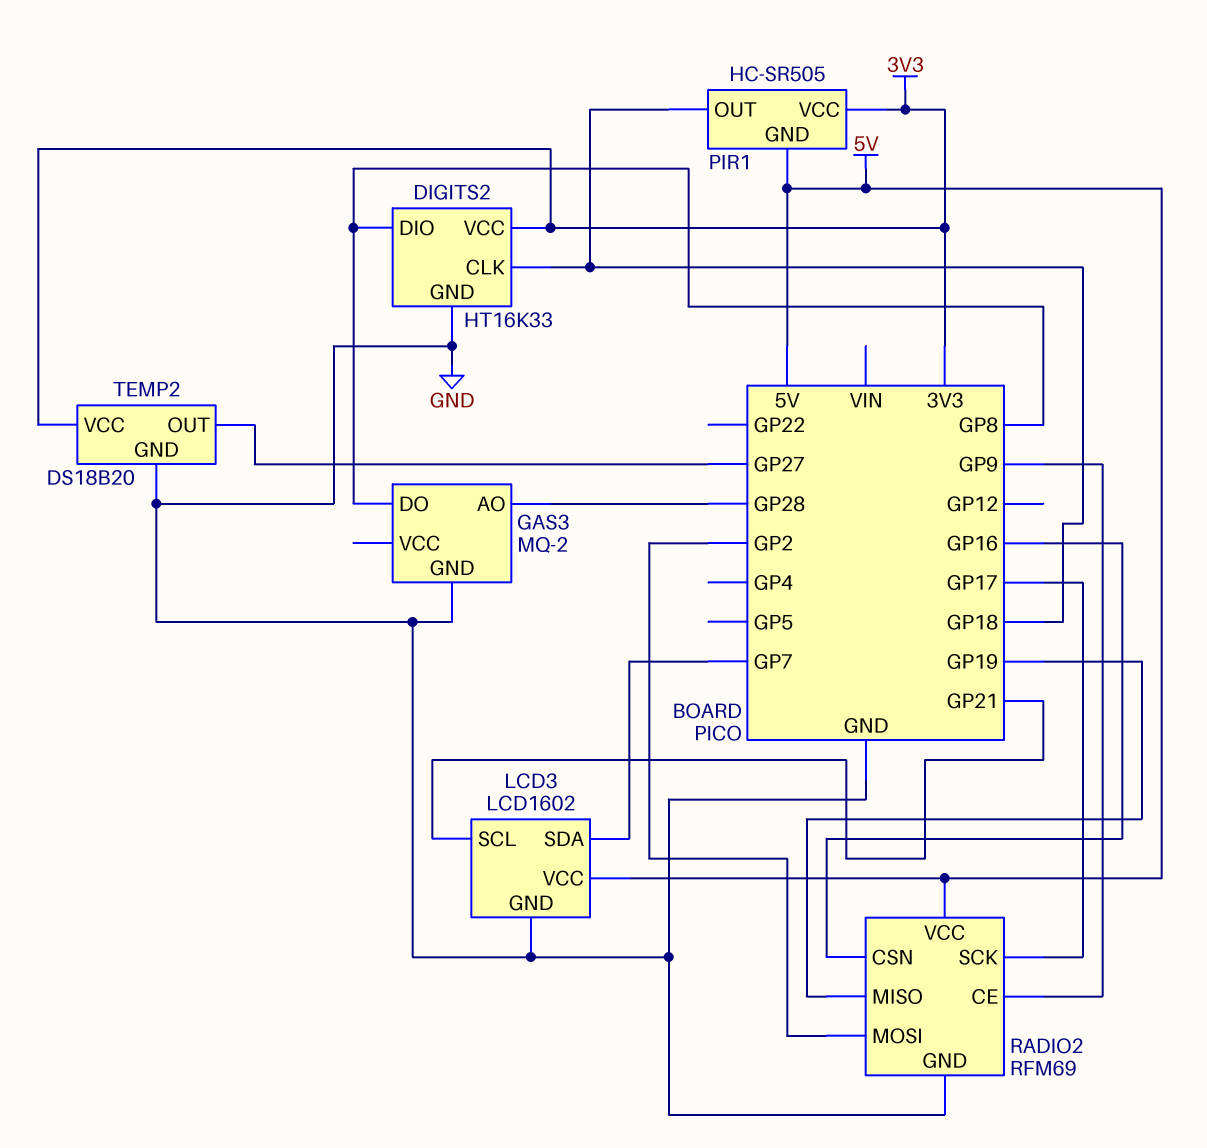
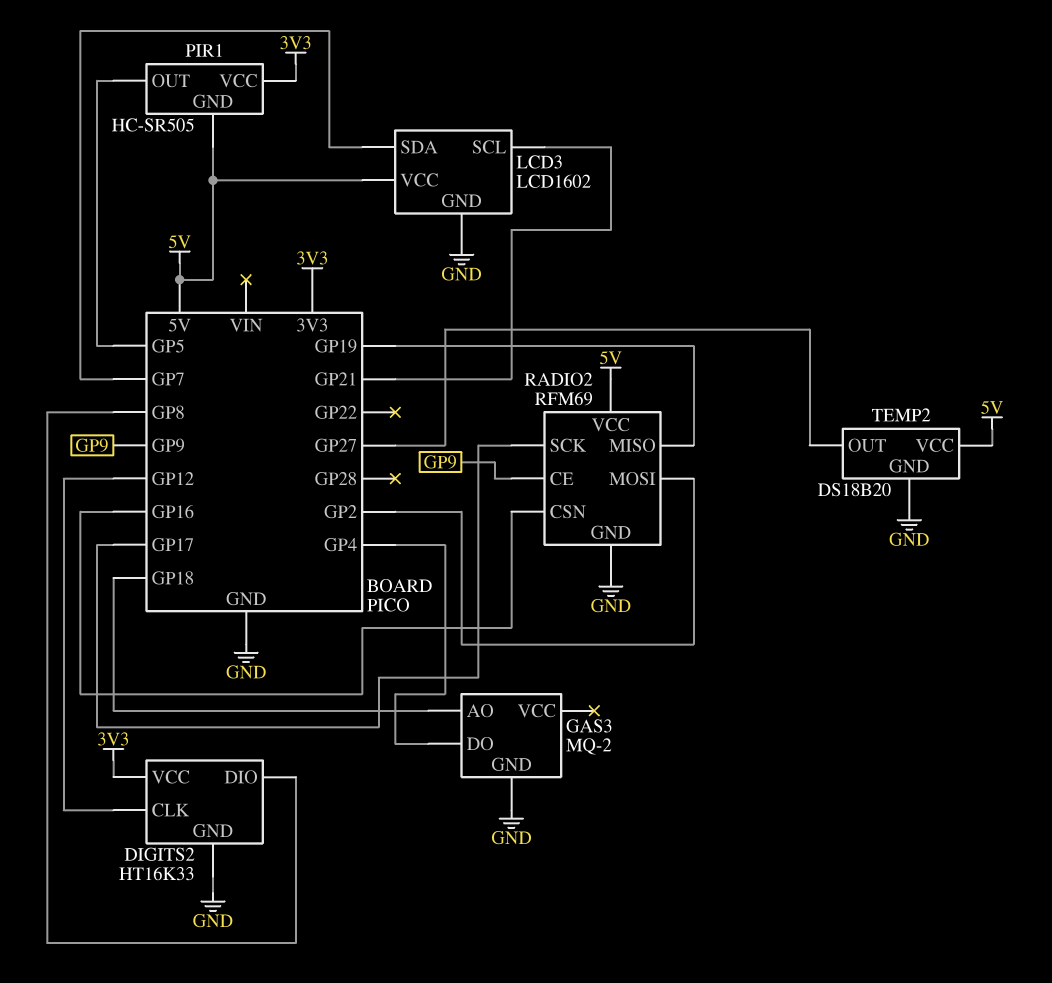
DIGITS2 pin CLK: GP18 -> GP12
GAS3 pin AO: GP28 -> GP18
GAS3 pin DO: GP8 -> GP4
PIR1 pin OUT: GP18 -> GP5
TEMP2 pin VCC: 3V3 -> 5V

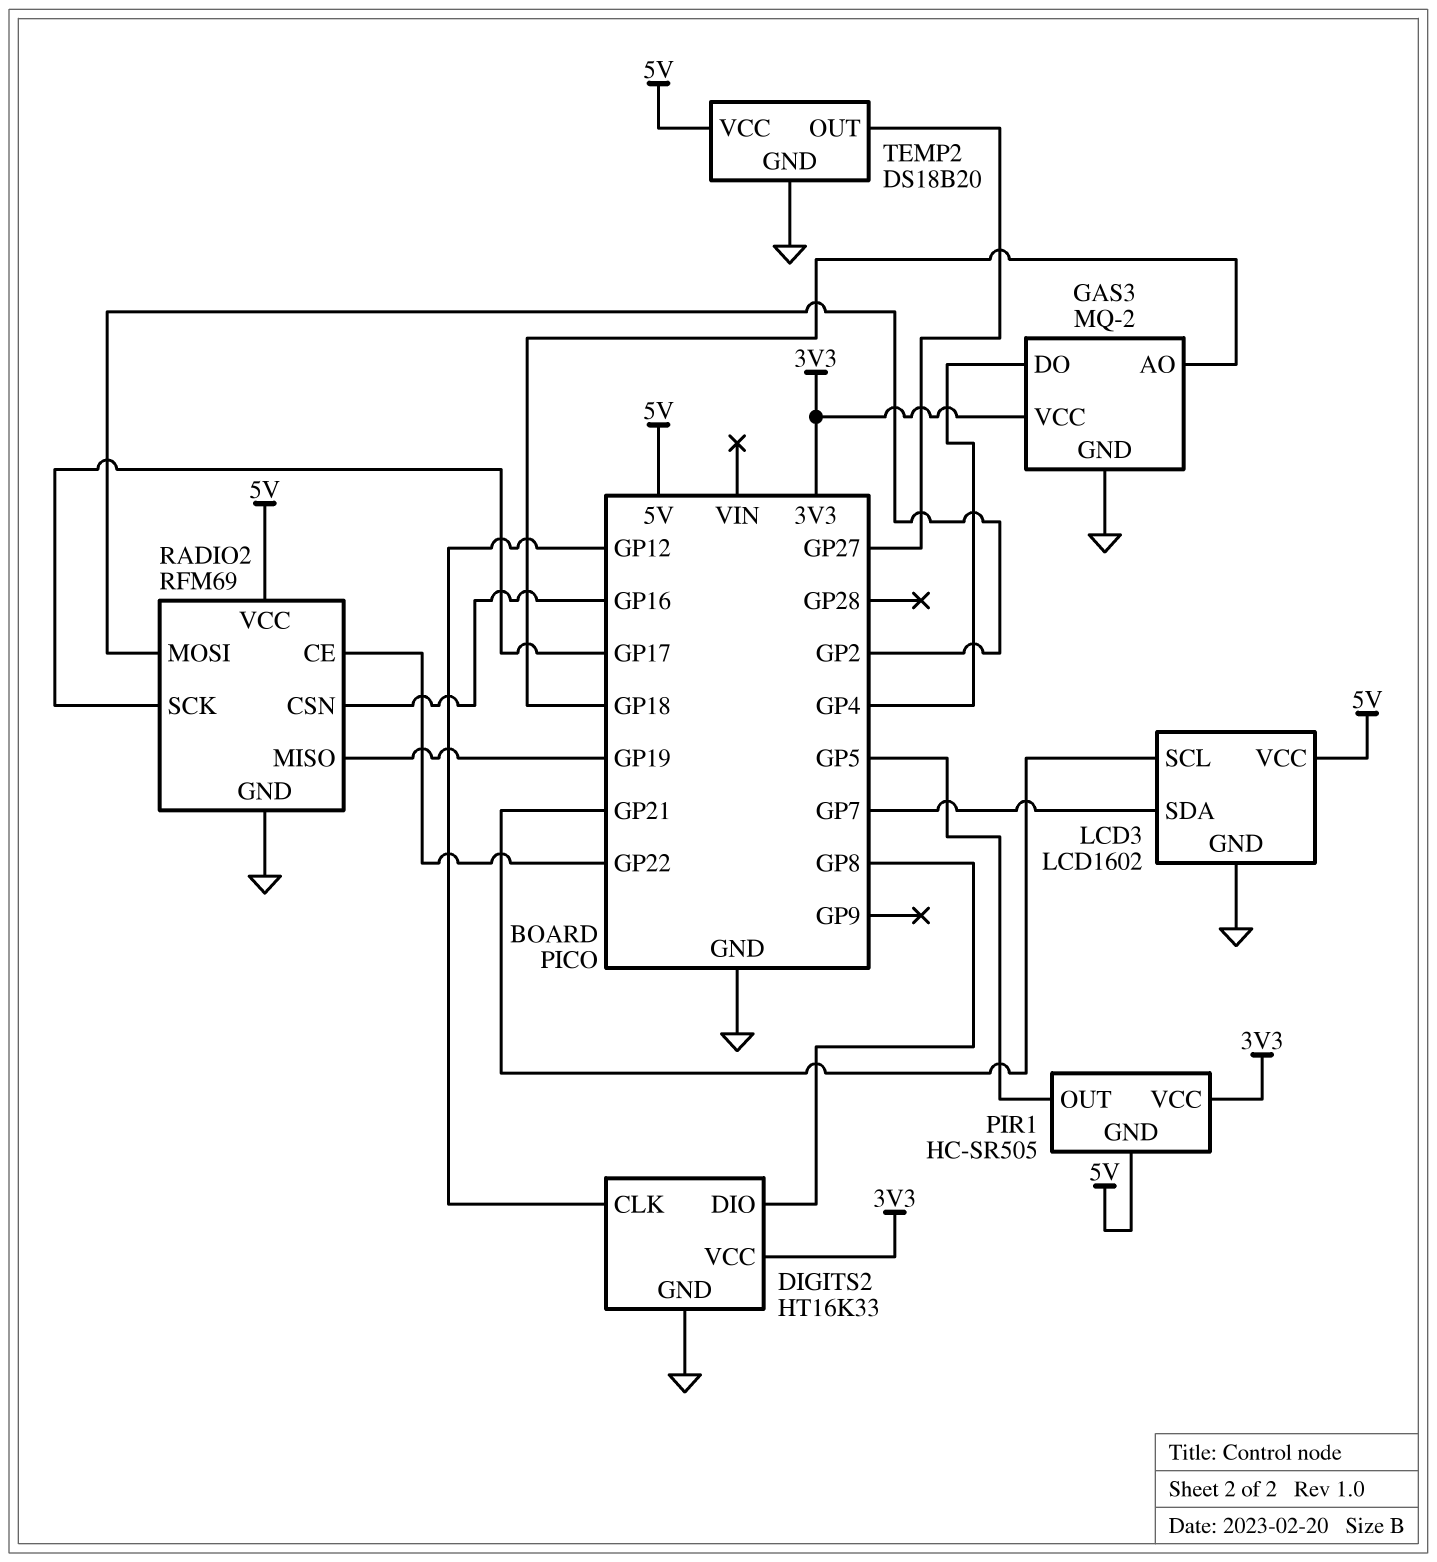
GAS3 pin VCC: none -> 3V3
RADIO2 pin CE: GP9 -> GP22

